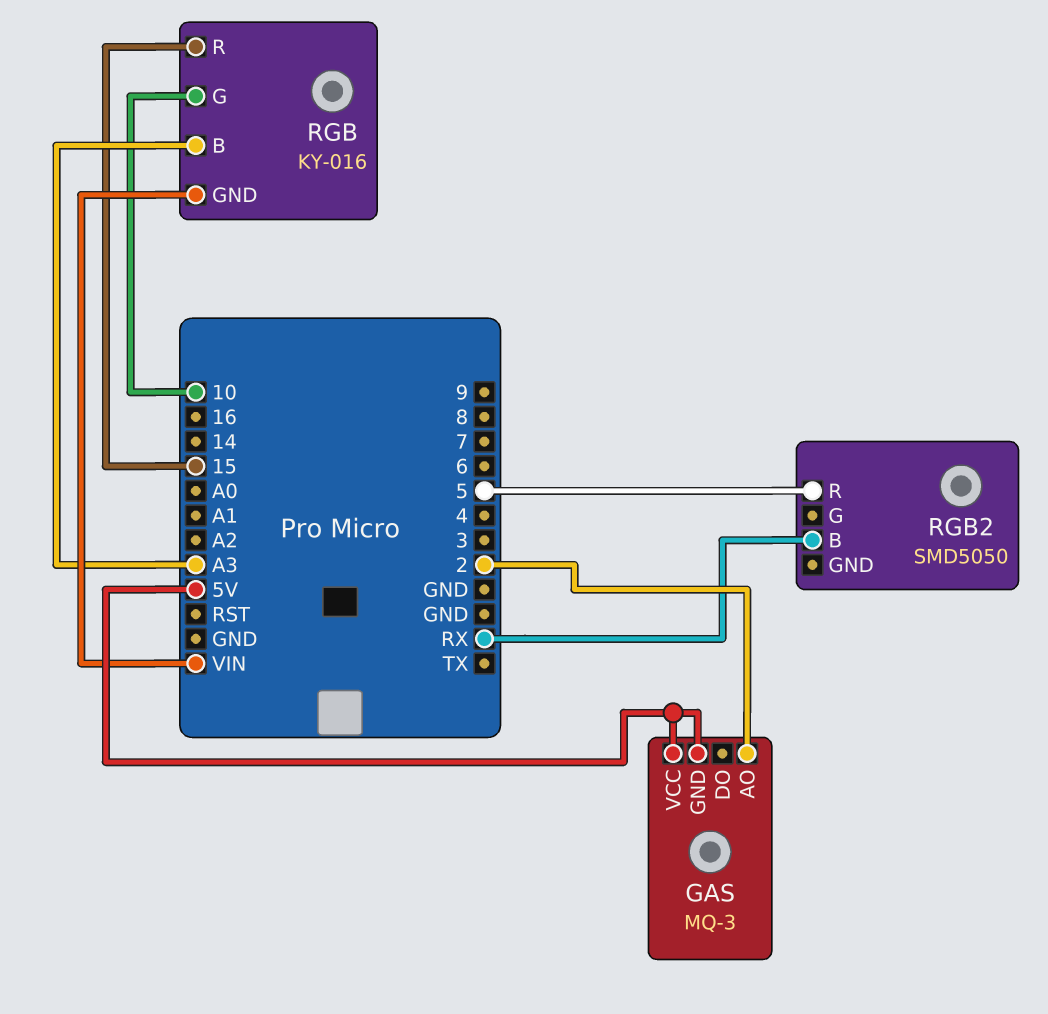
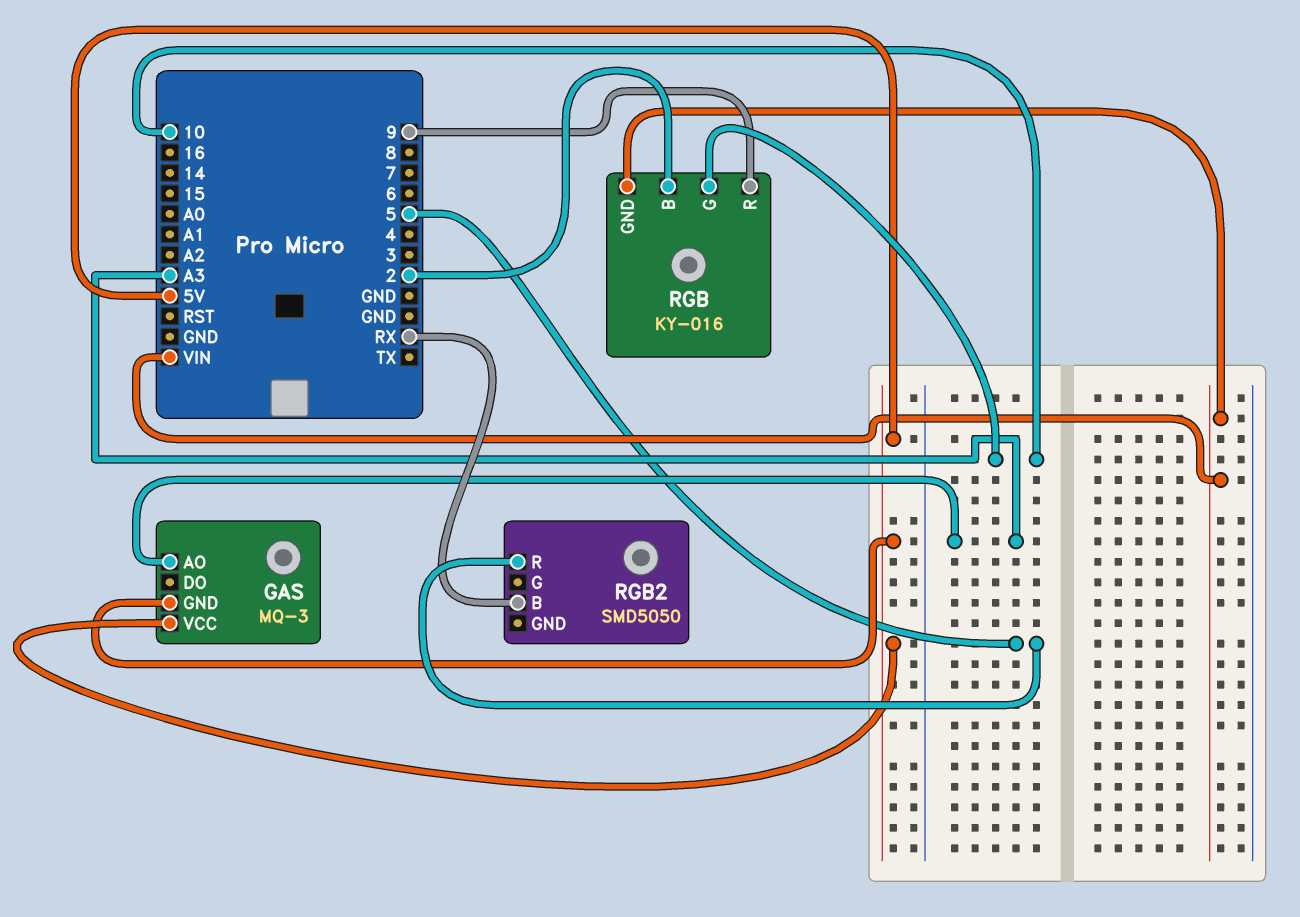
GAS pin AO: 2 -> A3
RGB pin B: A3 -> 2
RGB pin R: 15 -> 9

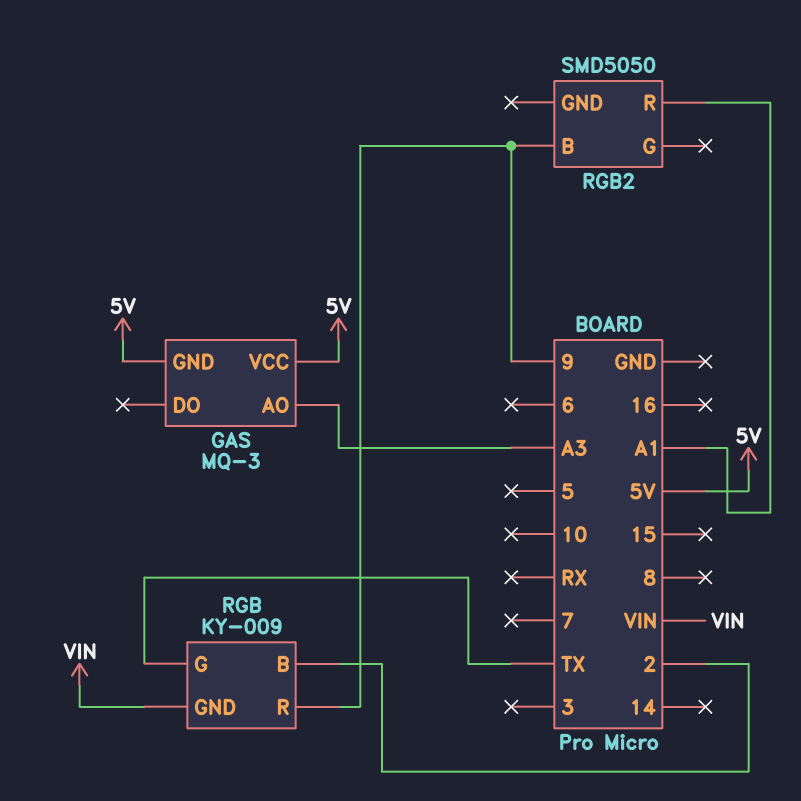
RGB: KY-016 -> KY-009
RGB pin G: 10 -> TX
RGB2 pin B: RX -> 9
RGB2 pin R: 5 -> A1

